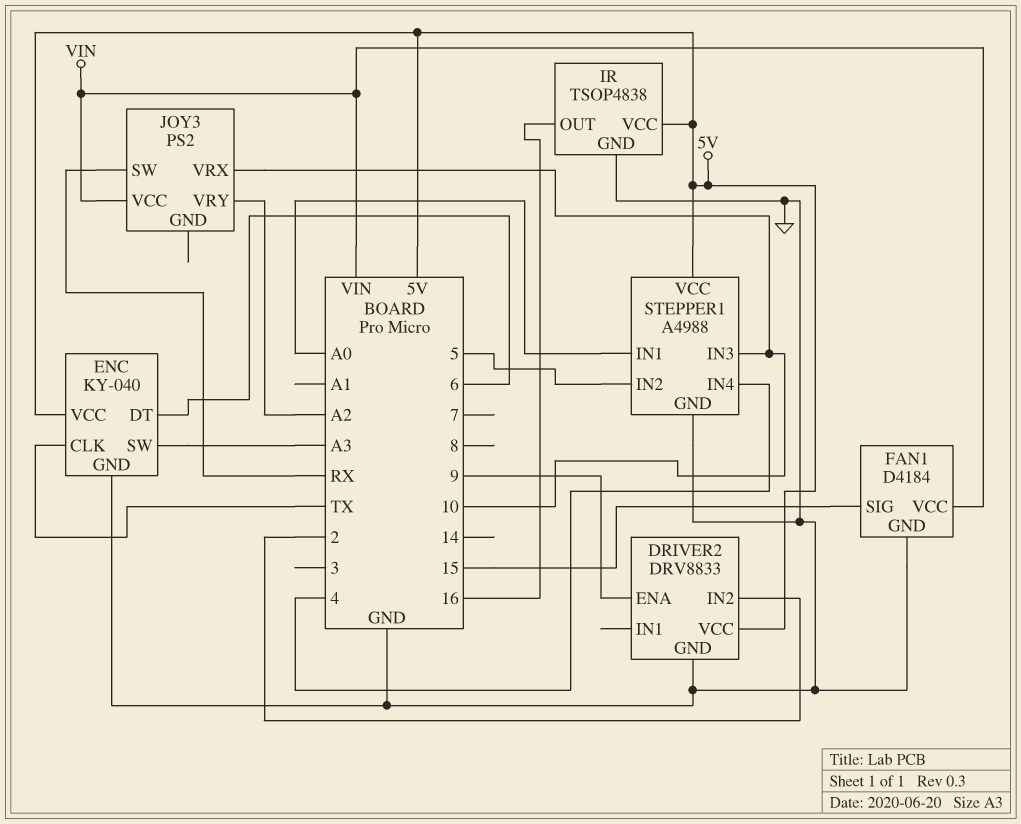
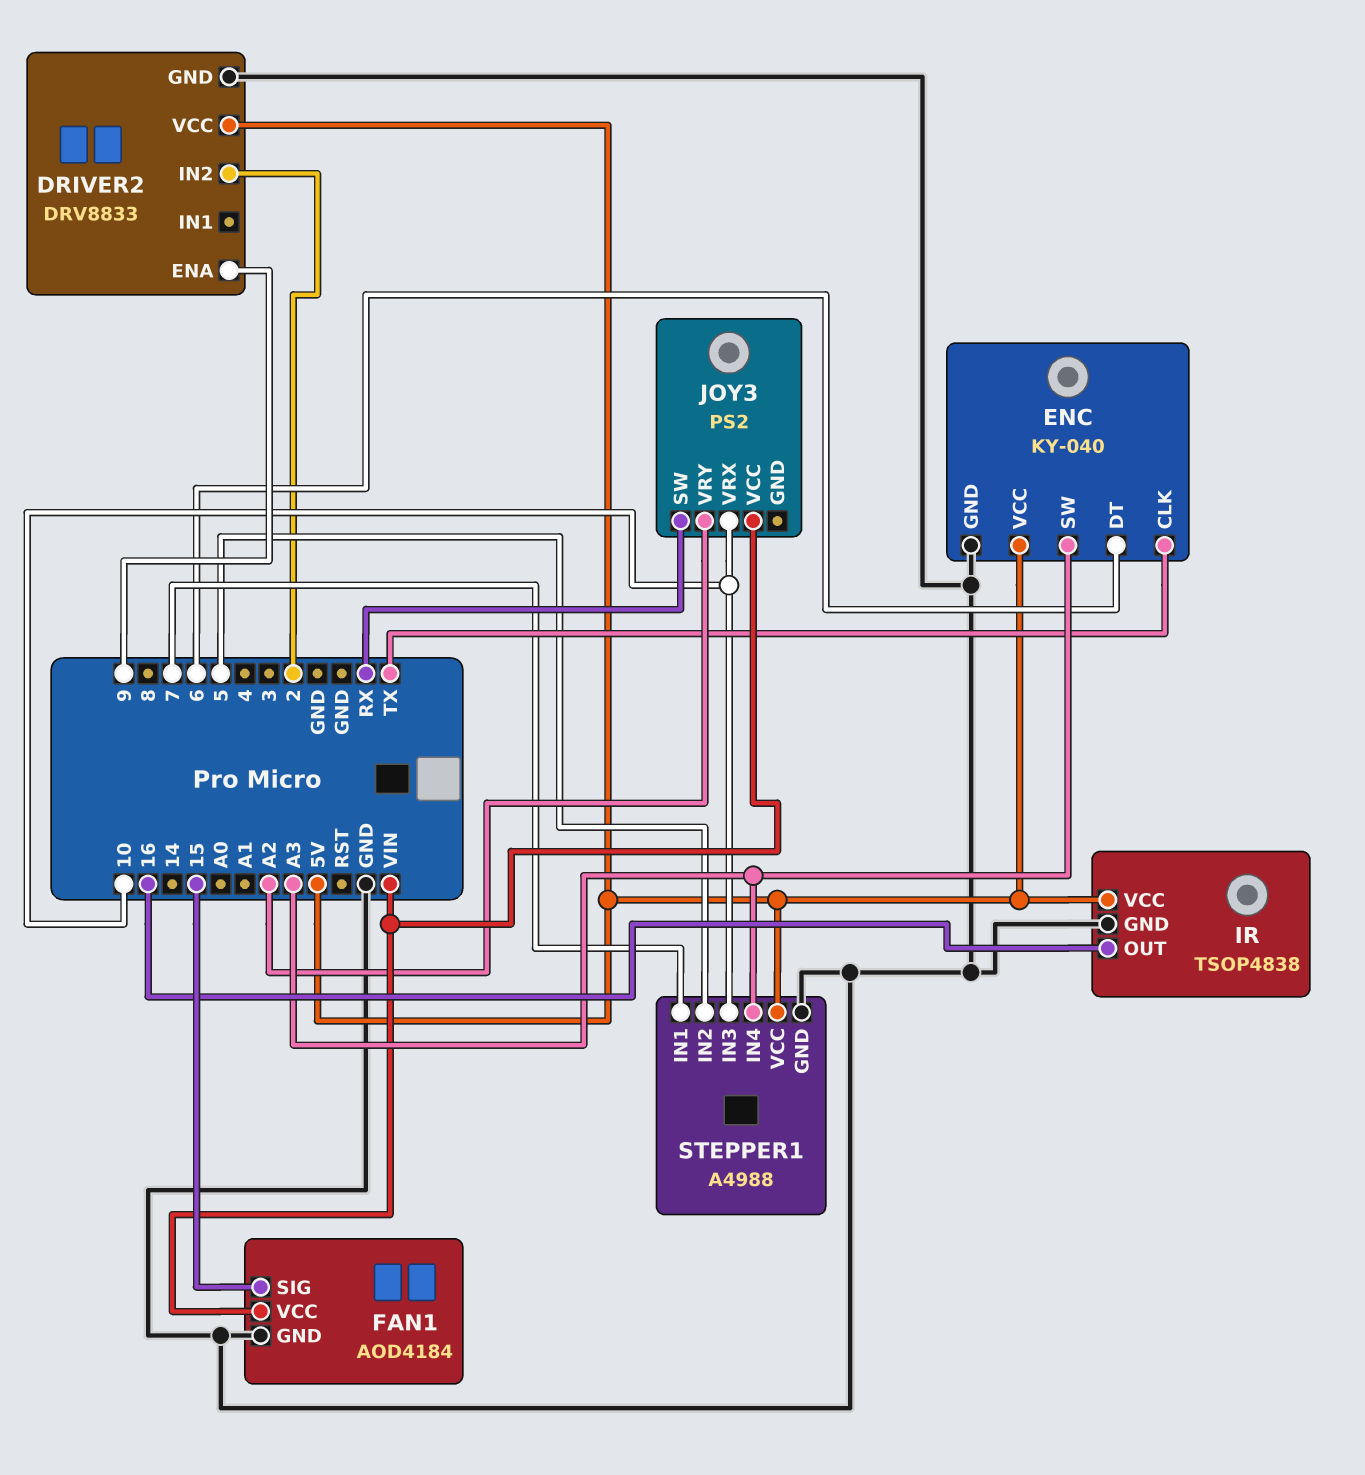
FAN1: D4184 -> AOD4184
STEPPER1 pin IN1: A0 -> 7
STEPPER1 pin IN4: 4 -> A3

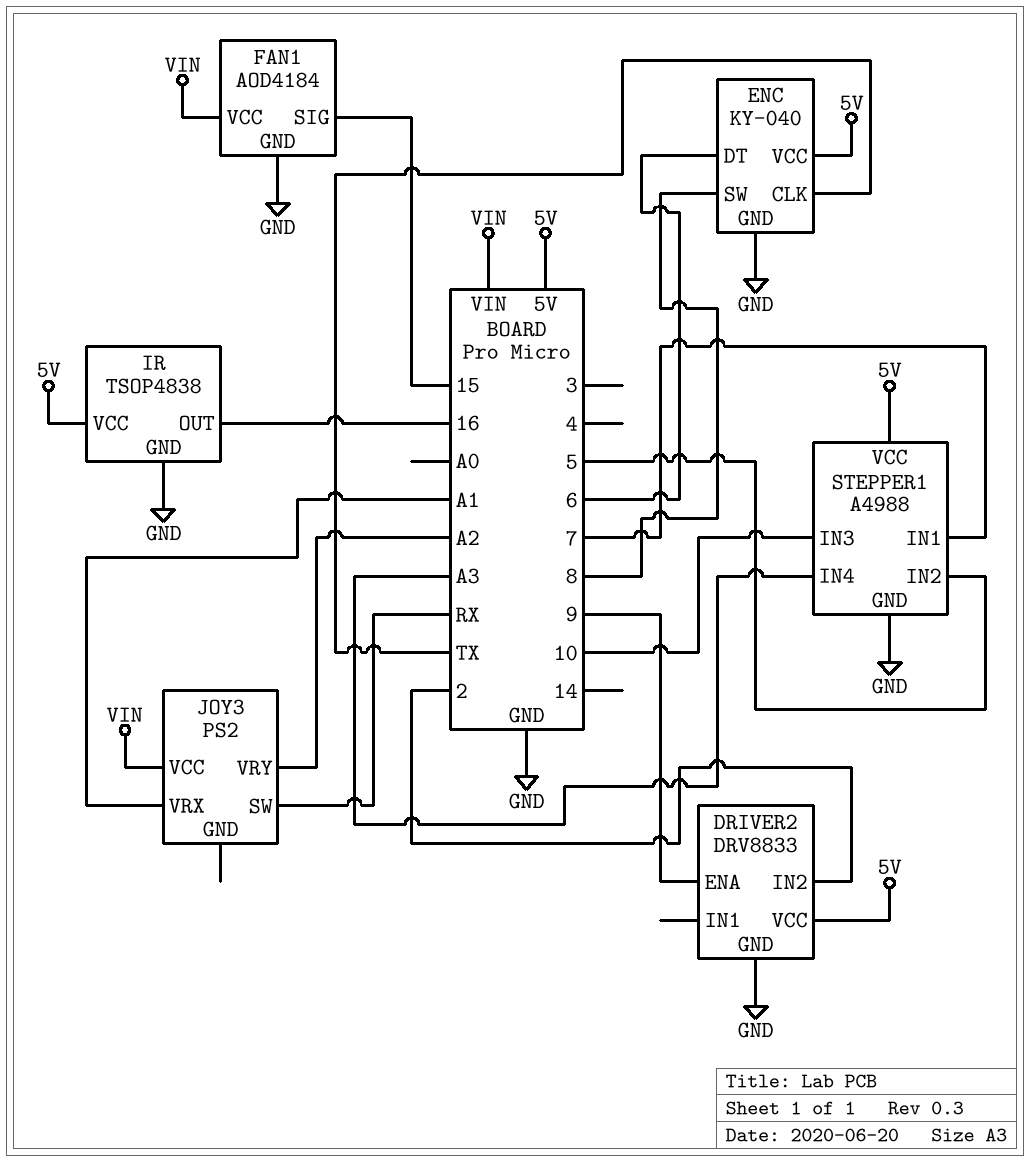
ENC pin SW: A3 -> 8
JOY3 pin VRX: 10 -> A1

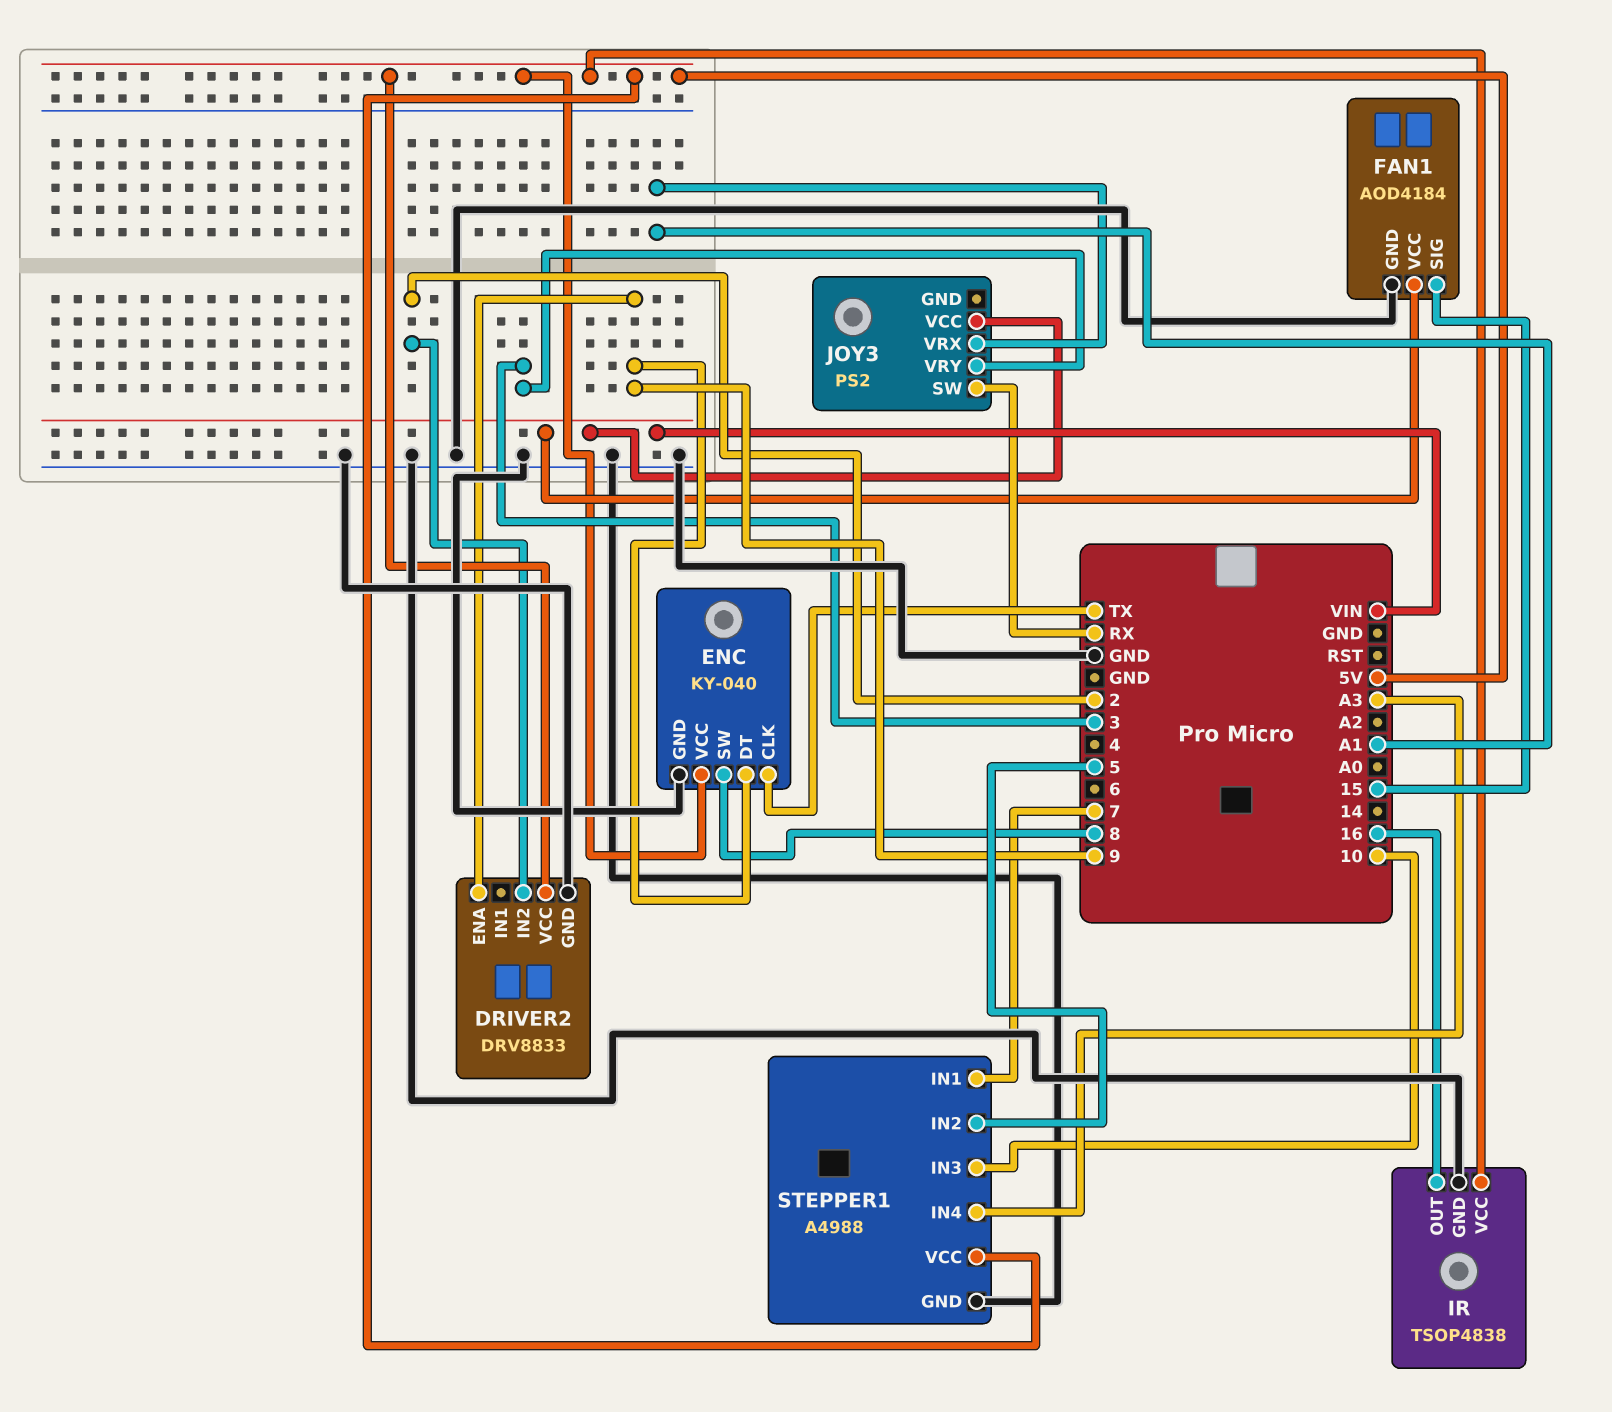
ENC pin DT: 6 -> 9
JOY3 pin VRY: A2 -> 3

